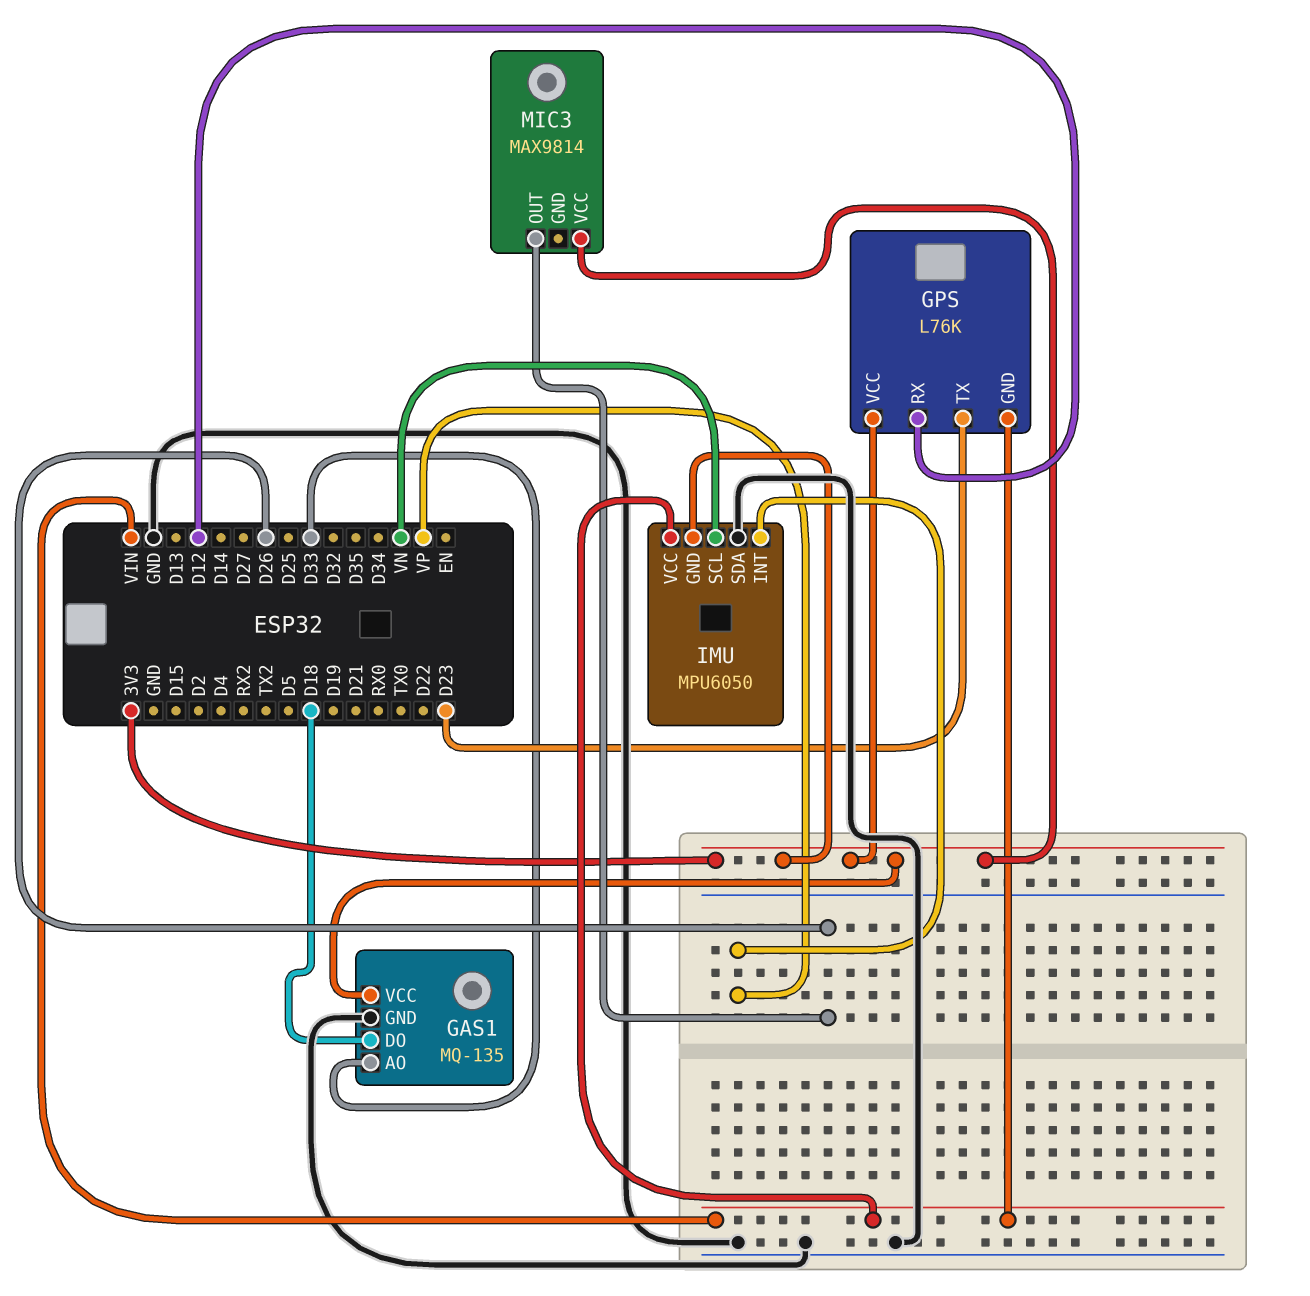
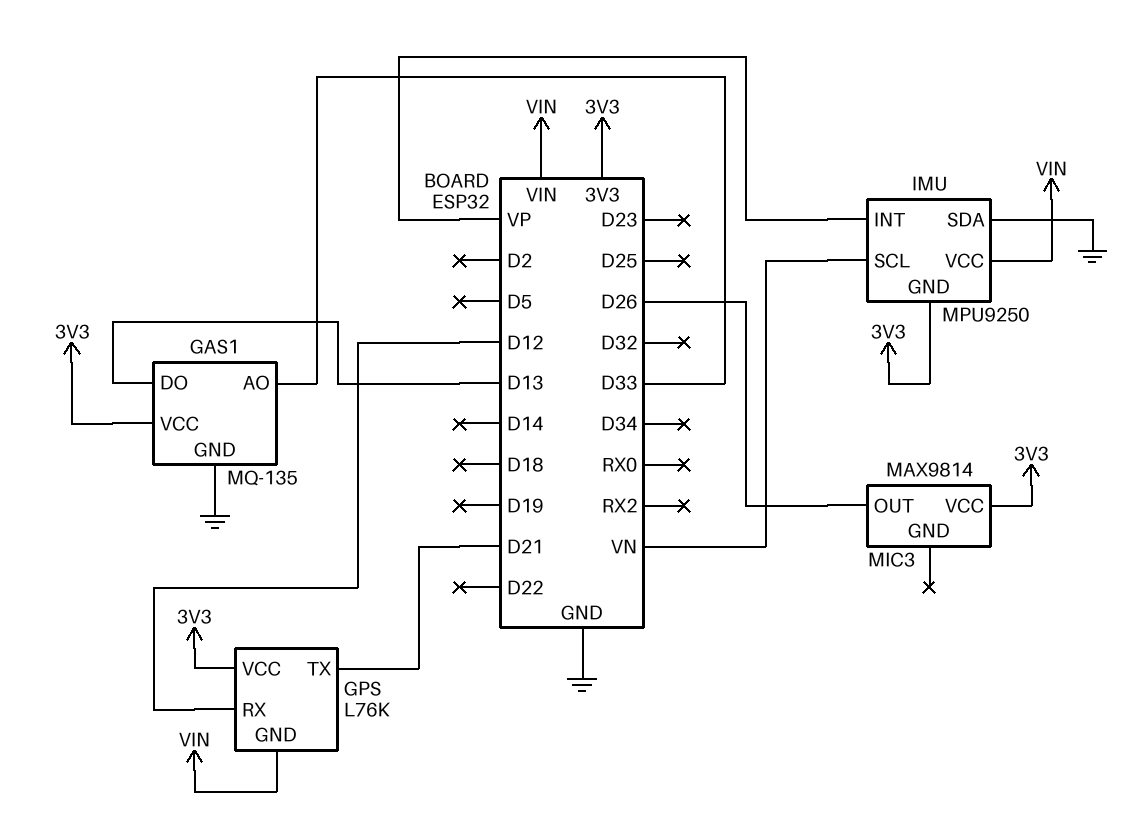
GAS1 pin DO: D18 -> D13
GPS pin TX: D23 -> D21
IMU: MPU6050 -> MPU9250

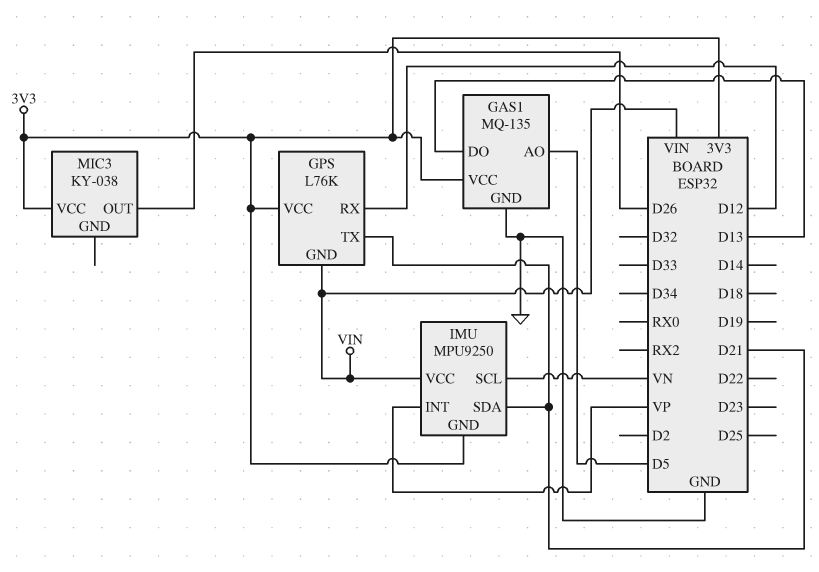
GAS1 pin AO: D33 -> D5
IMU pin SDA: GND -> D21
MIC3: MAX9814 -> KY-038

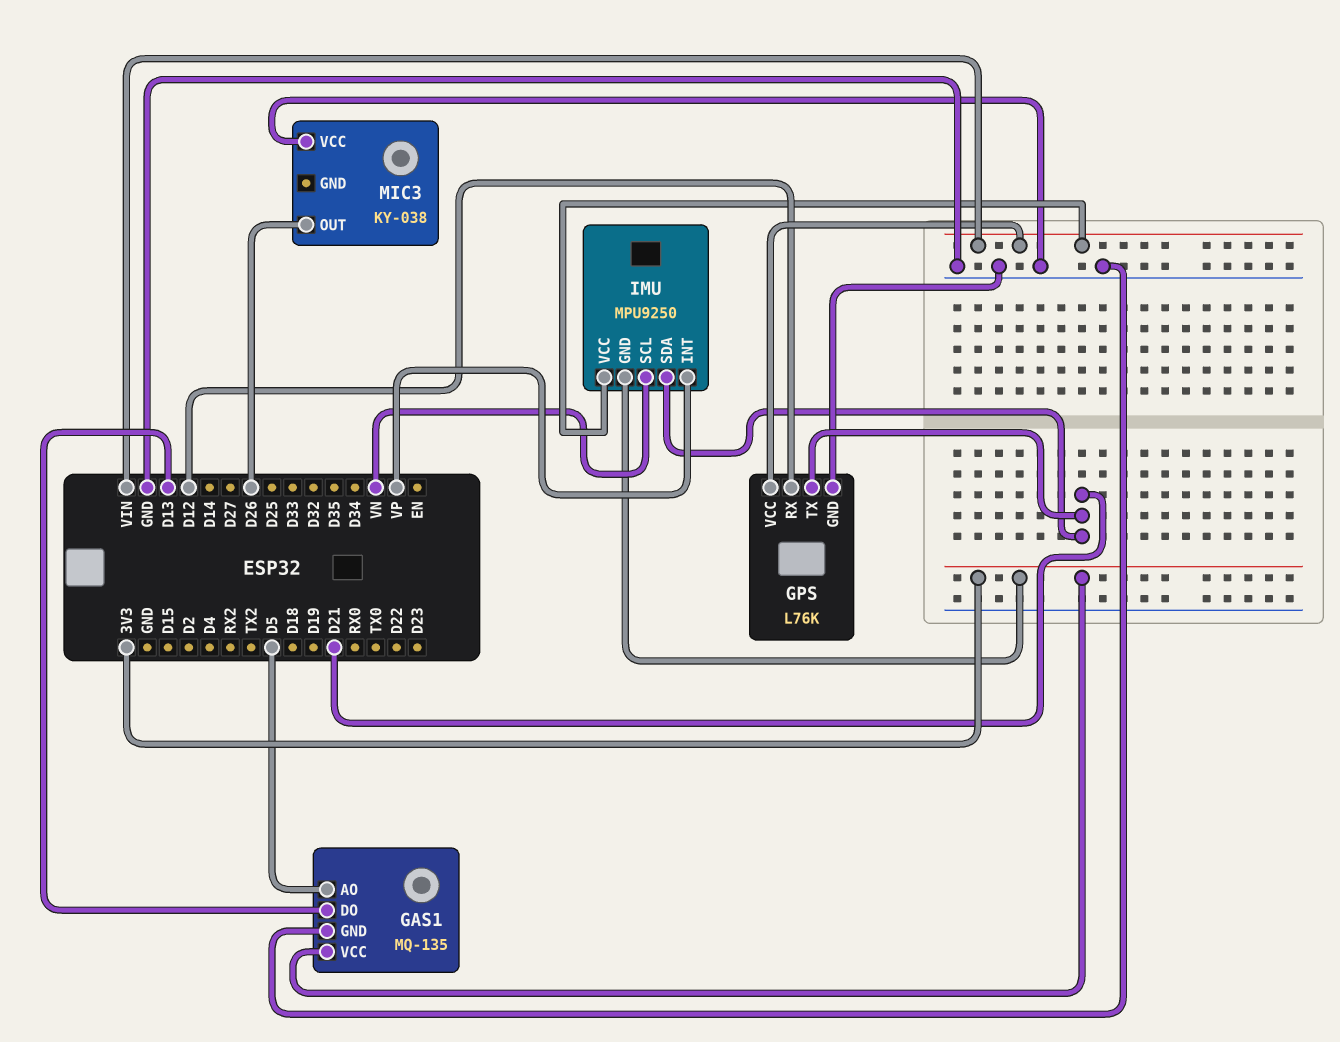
GPS pin GND: VIN -> GND
GPS pin VCC: 3V3 -> VIN
MIC3 pin VCC: 3V3 -> GND

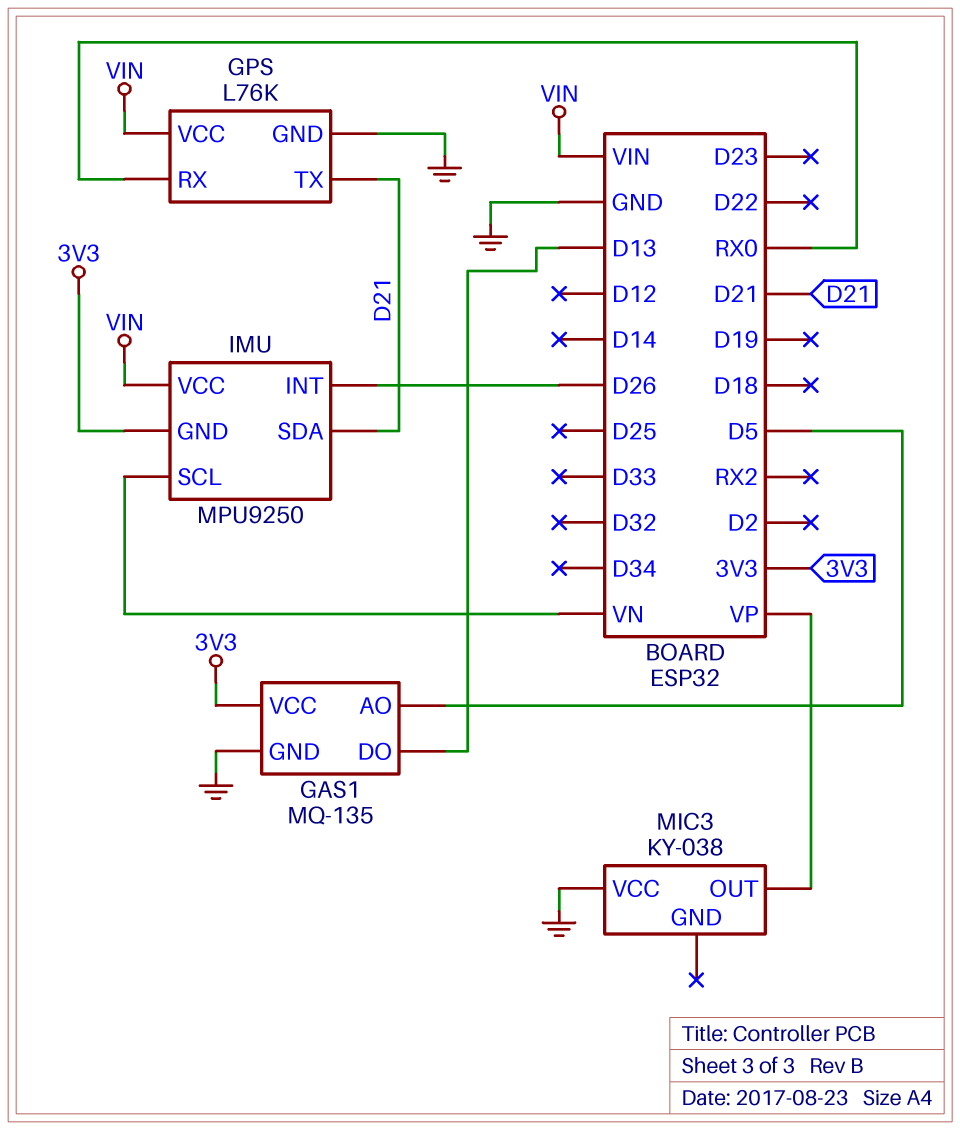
GPS pin RX: D12 -> RX0
IMU pin INT: VP -> D26
MIC3 pin OUT: D26 -> VP

